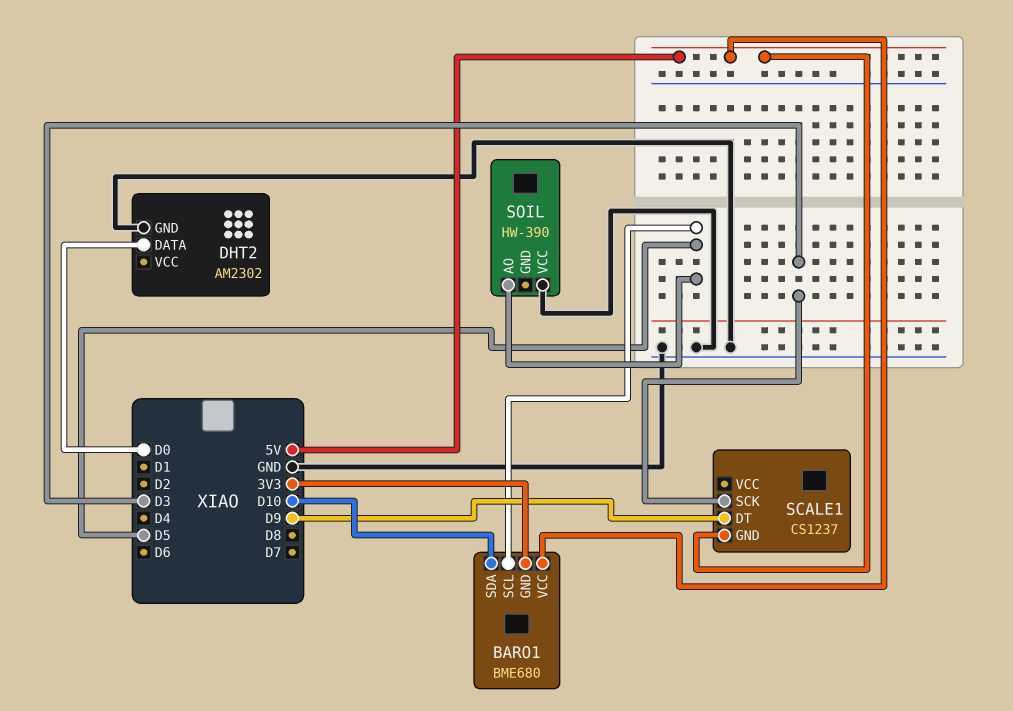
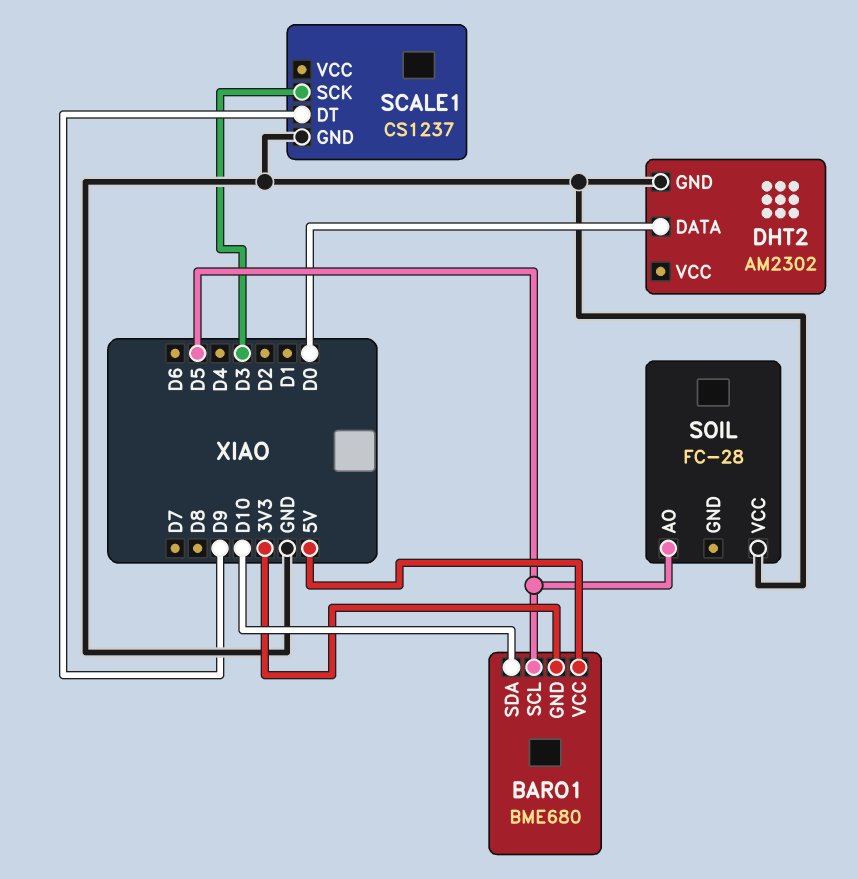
SCALE1 pin GND: 5V -> GND
SOIL: HW-390 -> FC-28

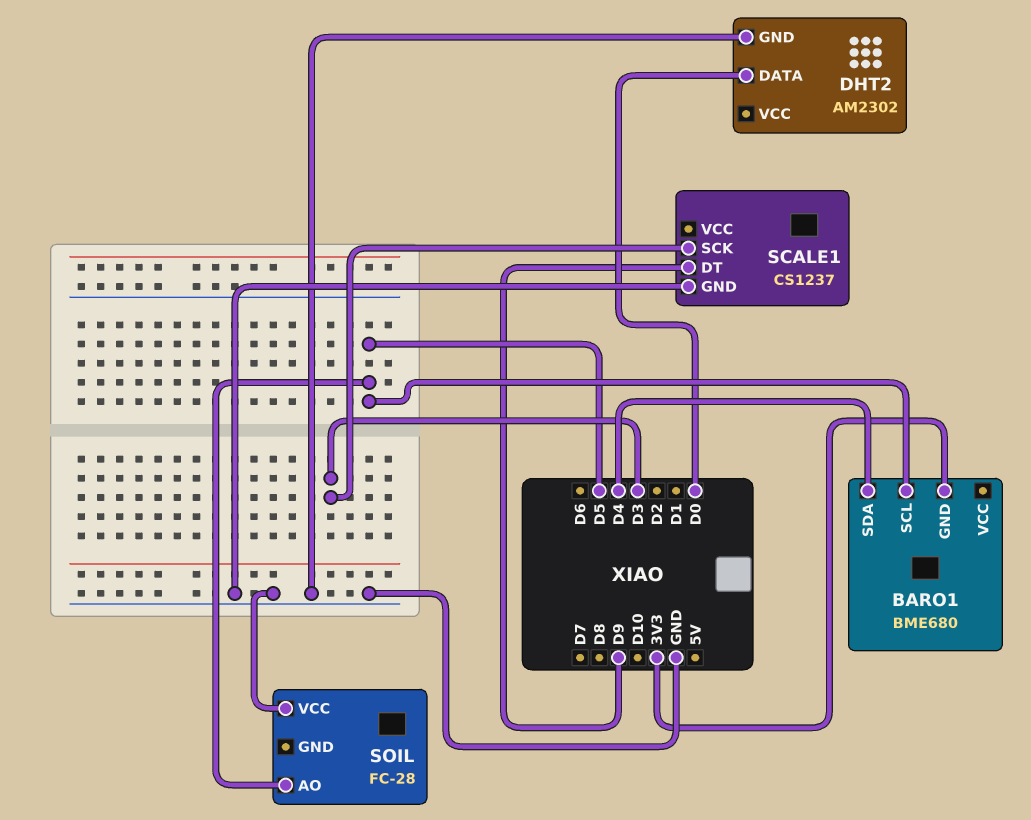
BARO1 pin SDA: D10 -> D4
BARO1 pin VCC: 5V -> none

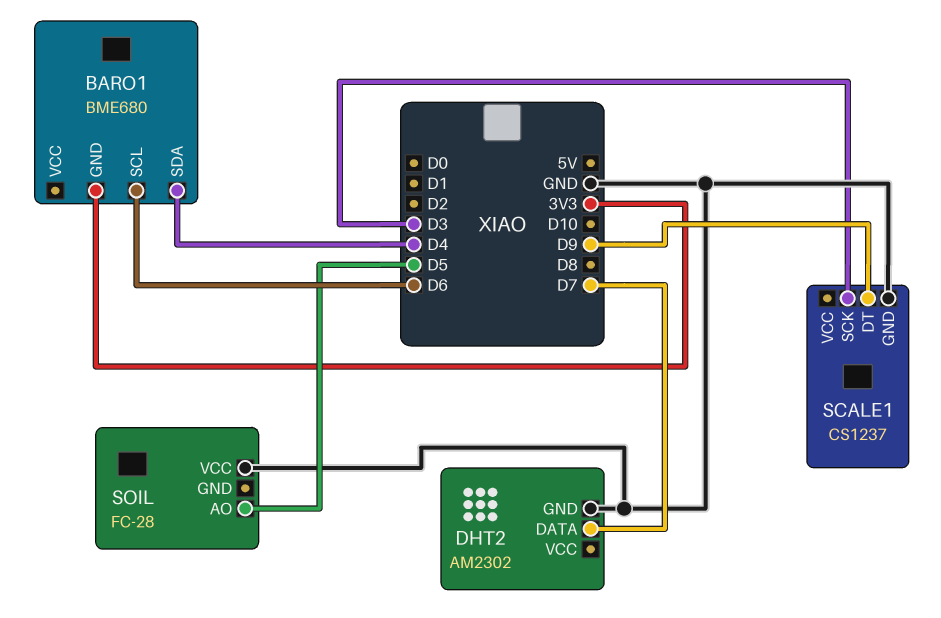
BARO1 pin SCL: D5 -> D6
DHT2 pin DATA: D0 -> D7

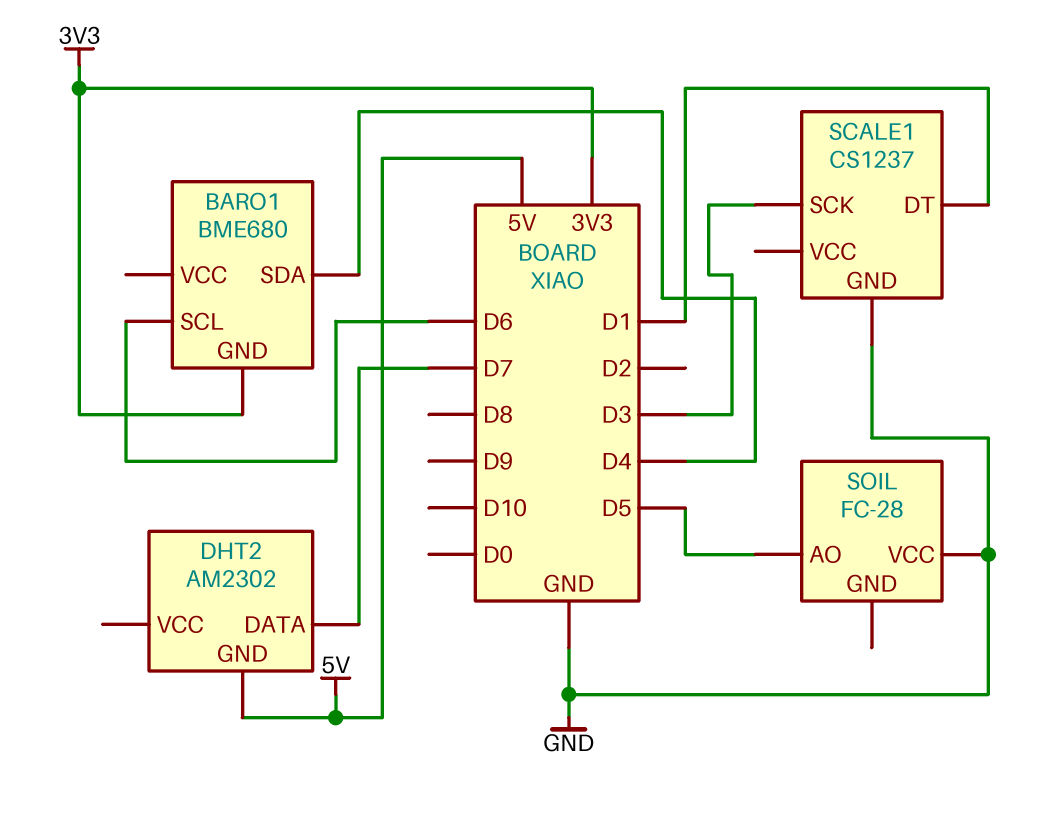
DHT2 pin GND: GND -> 5V
SCALE1 pin DT: D9 -> D1

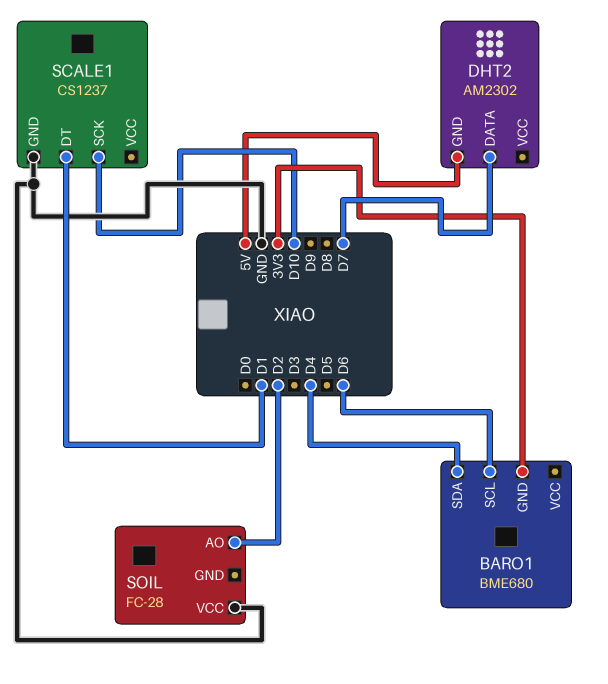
SCALE1 pin SCK: D3 -> D10
SOIL pin AO: D5 -> D2

